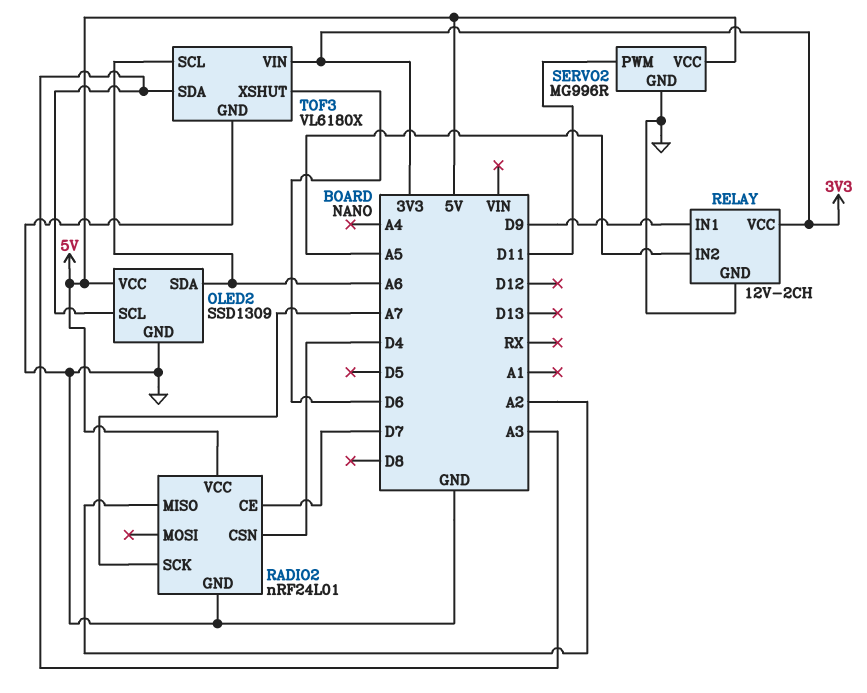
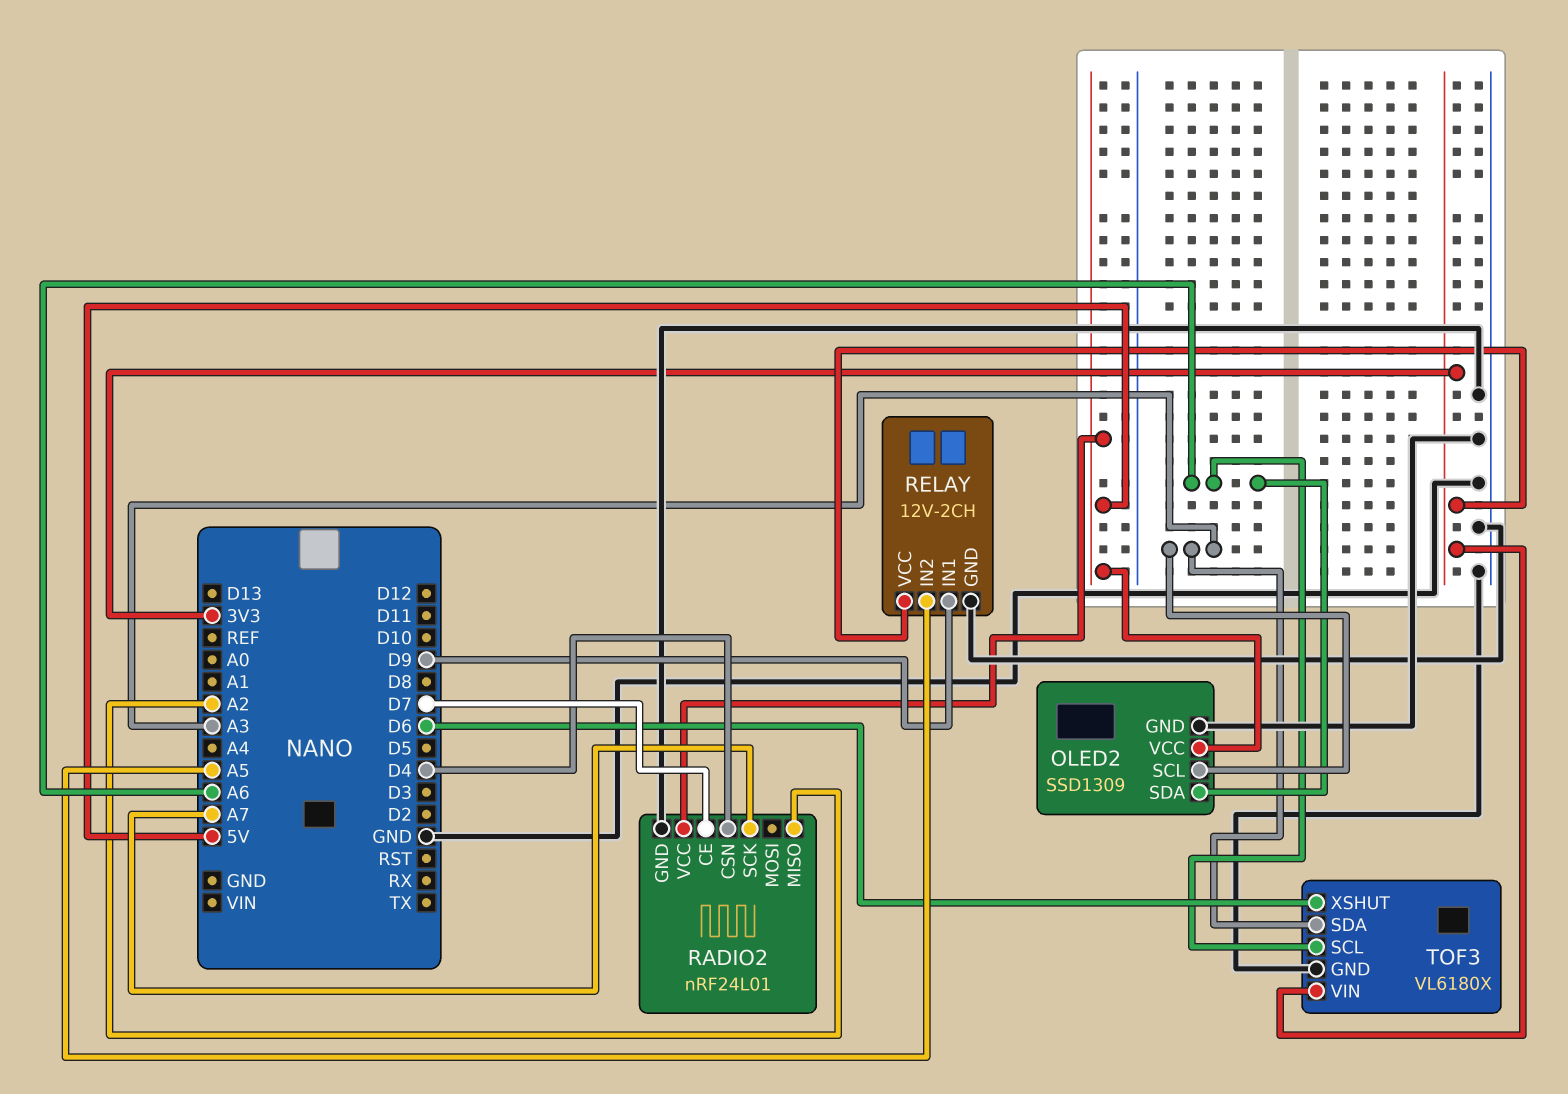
SERVO2: MG996R -> none
SERVO2 pin GND: GND -> none
SERVO2 pin PWM: D11 -> none
SERVO2 pin VCC: 5V -> none

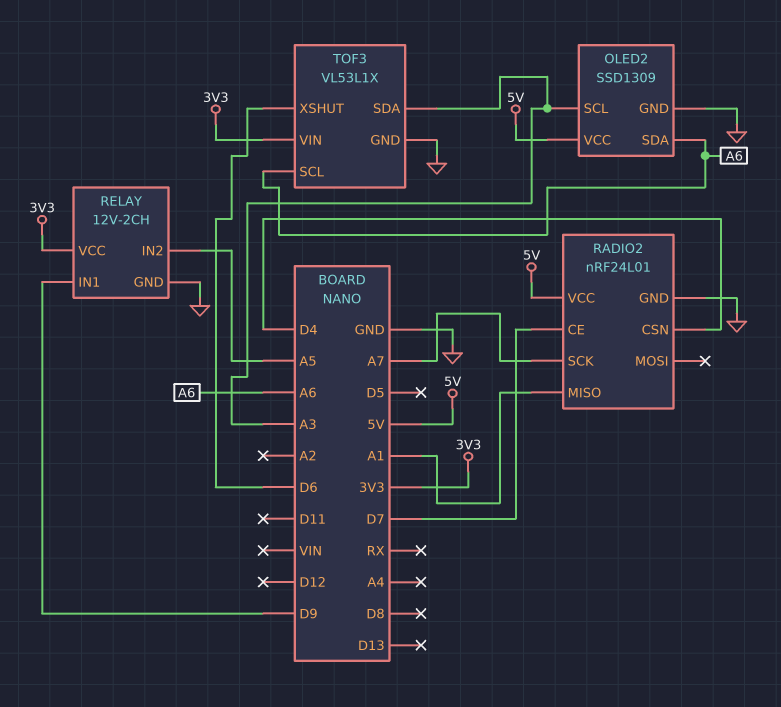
RADIO2 pin MISO: A2 -> A1
TOF3: VL6180X -> VL53L1X

